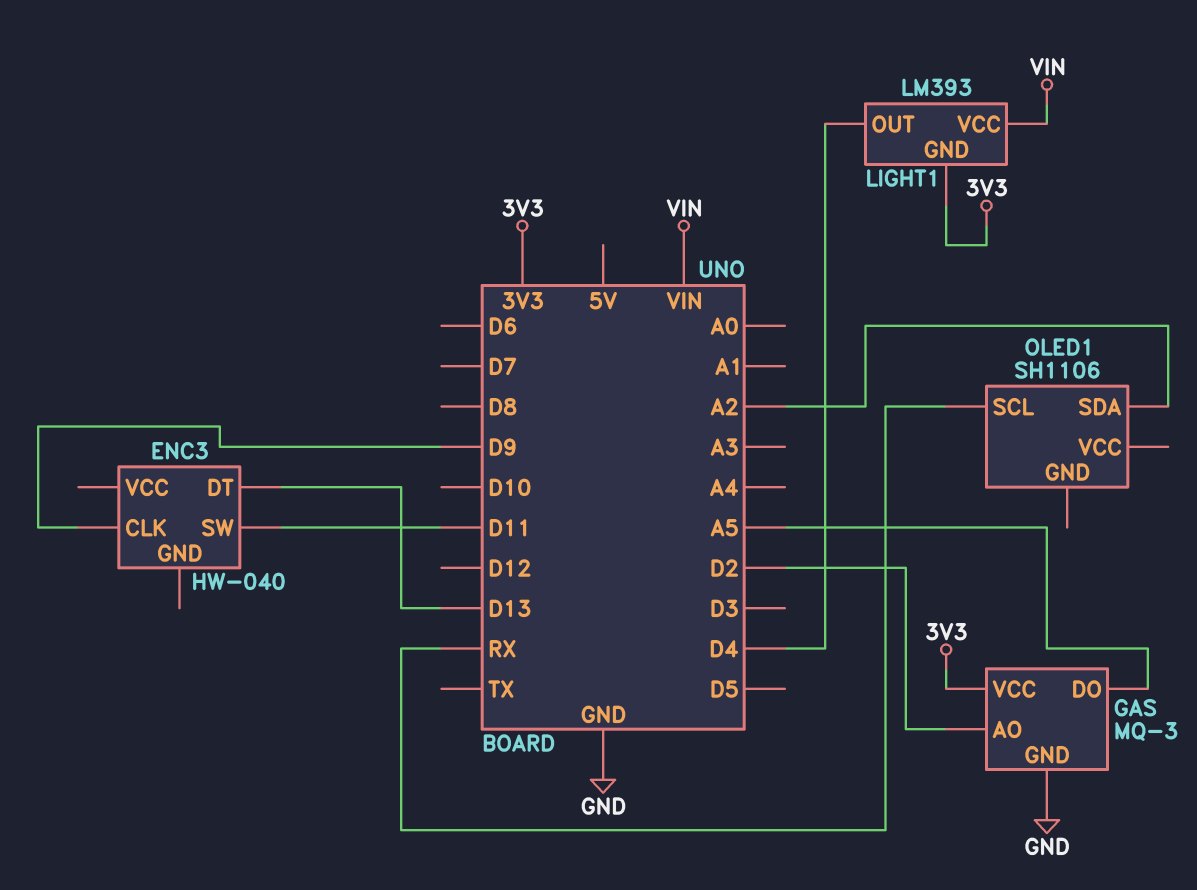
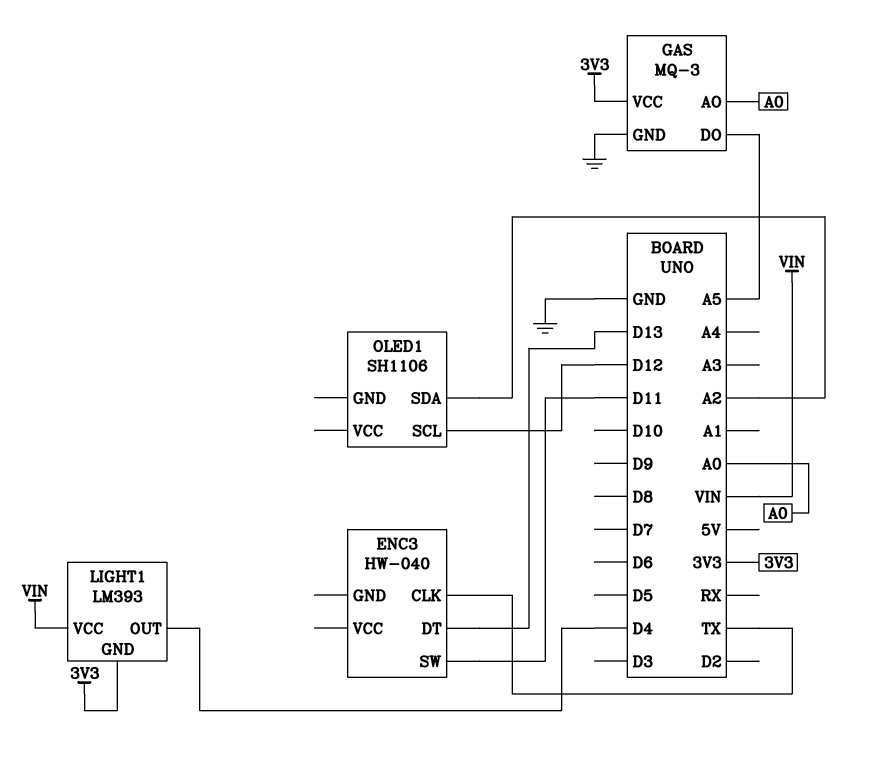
ENC3 pin CLK: D9 -> TX
GAS pin AO: D2 -> A0
OLED1 pin SCL: RX -> D12

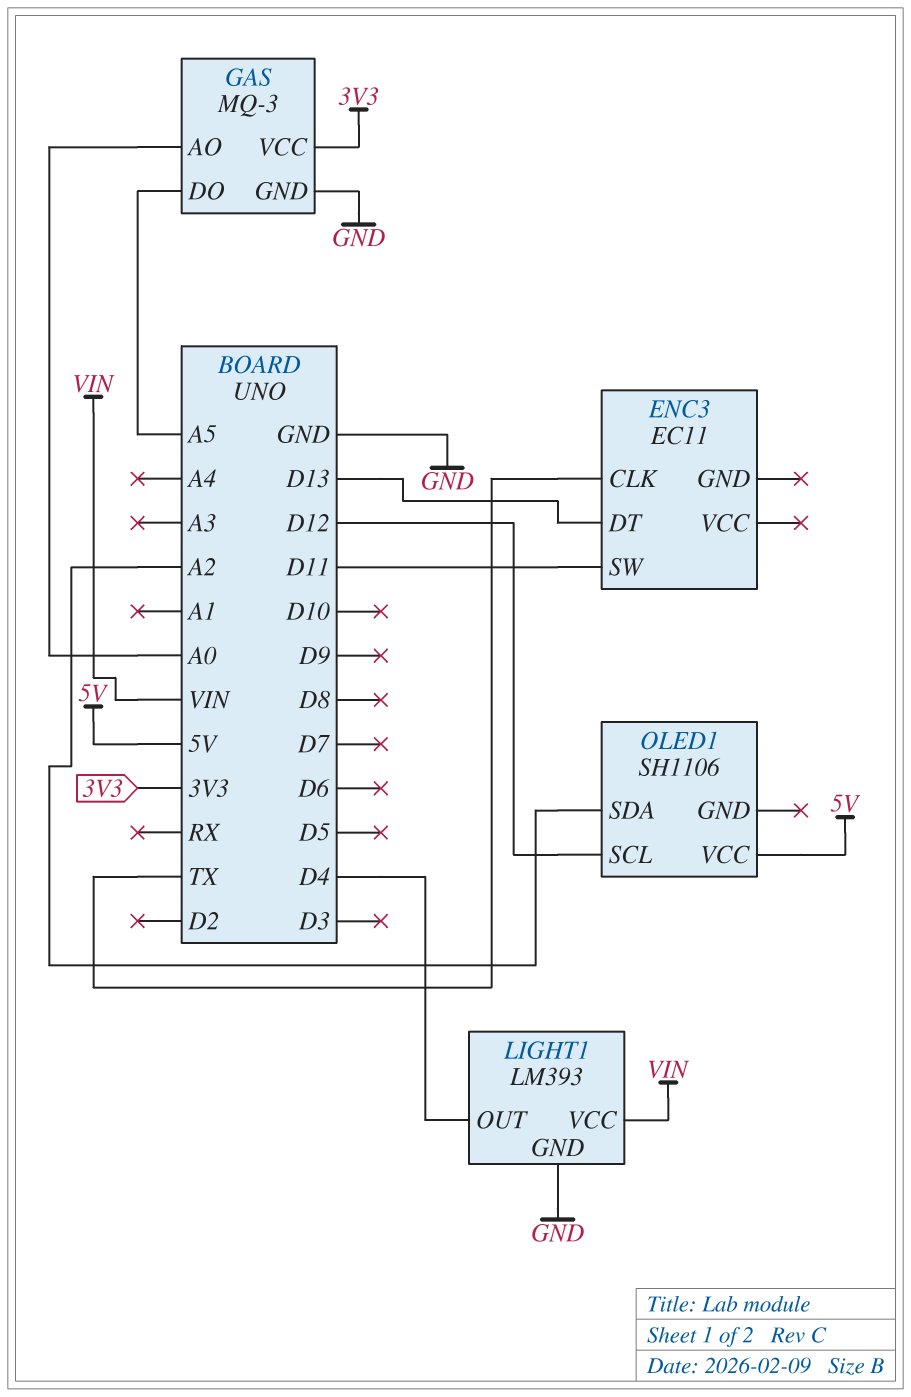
ENC3: HW-040 -> EC11
LIGHT1 pin GND: 3V3 -> GND
OLED1 pin VCC: none -> 5V

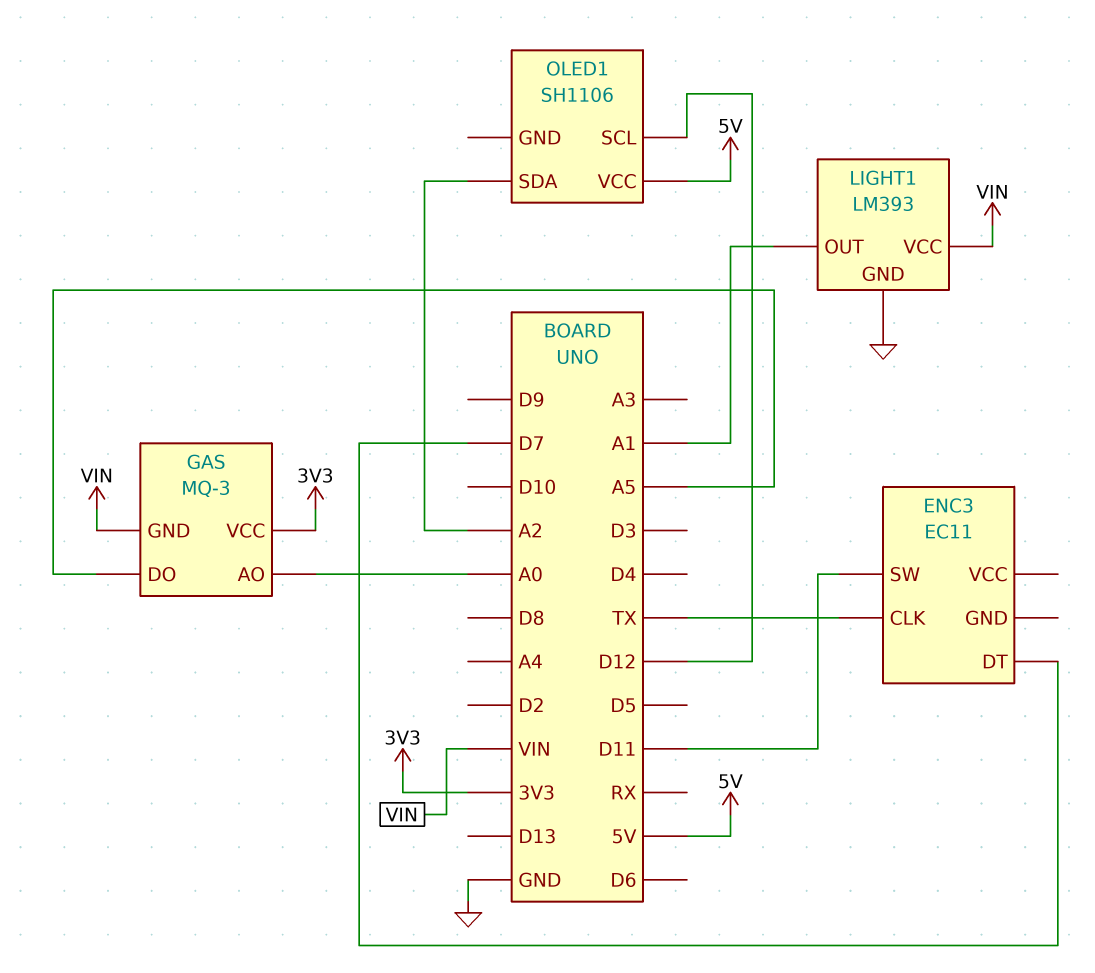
ENC3 pin DT: D13 -> D7
GAS pin GND: GND -> VIN
LIGHT1 pin OUT: D4 -> A1

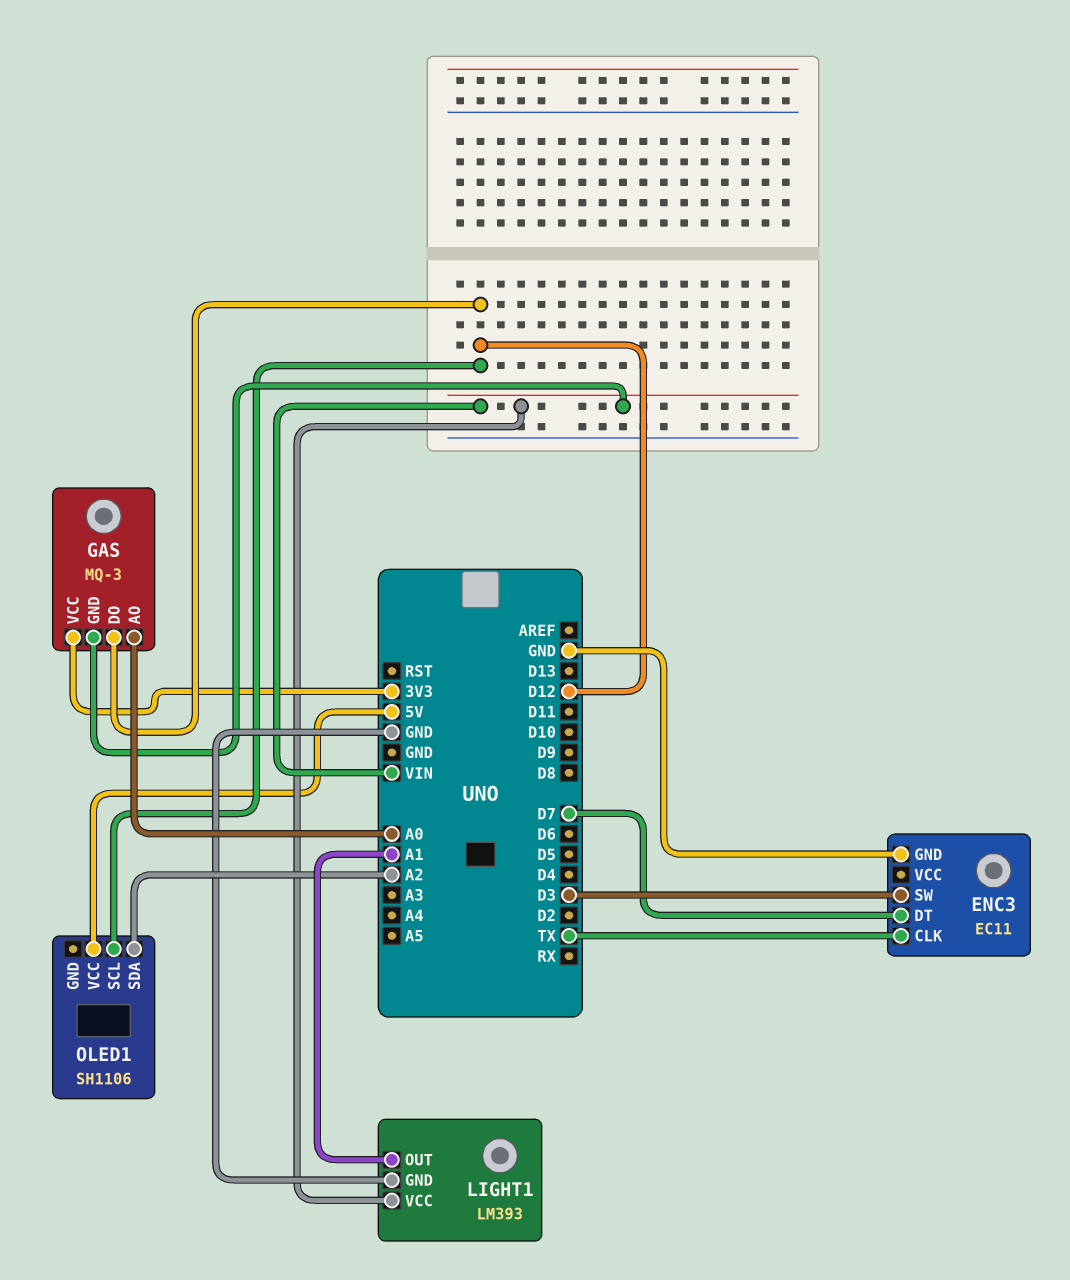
ENC3 pin GND: none -> GND
ENC3 pin SW: D11 -> D3
GAS pin DO: A5 -> D12

